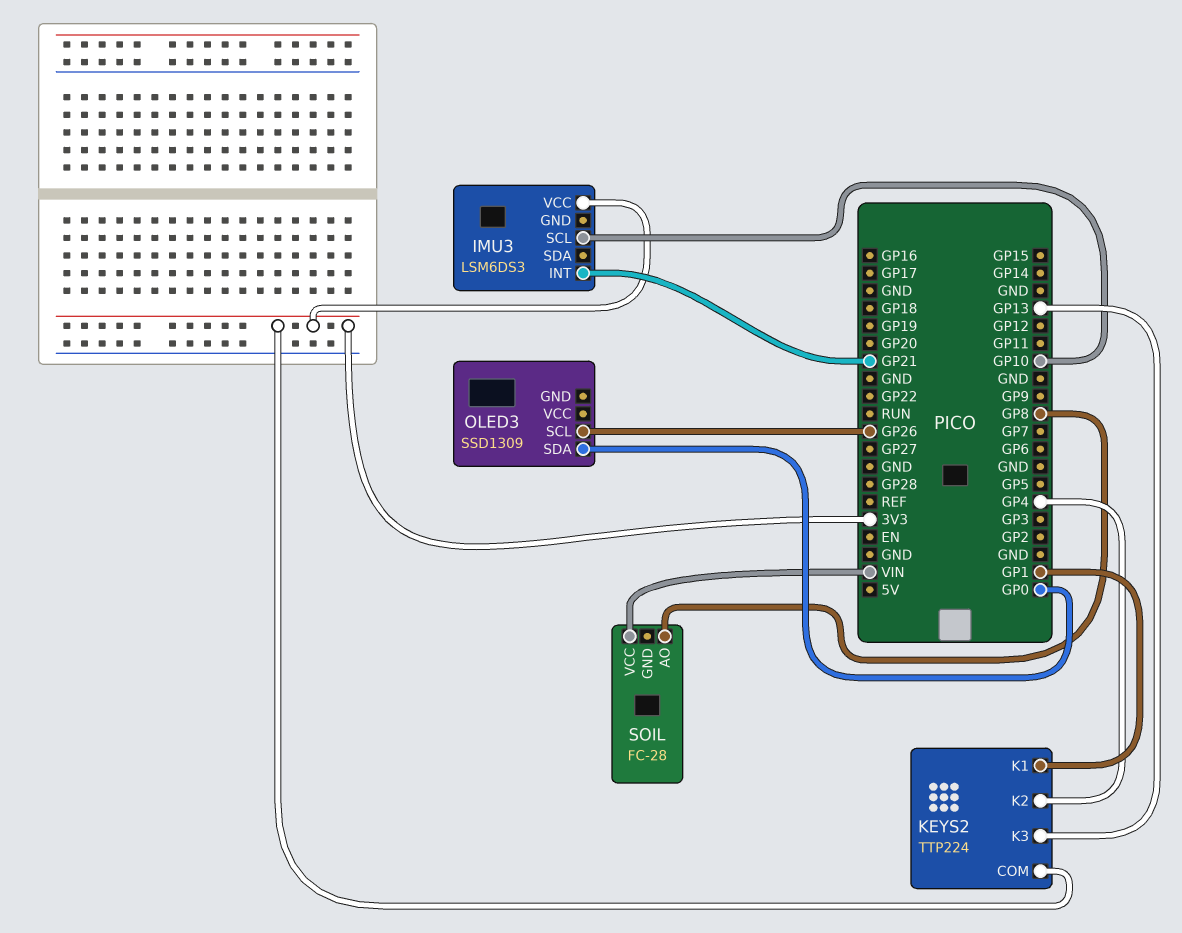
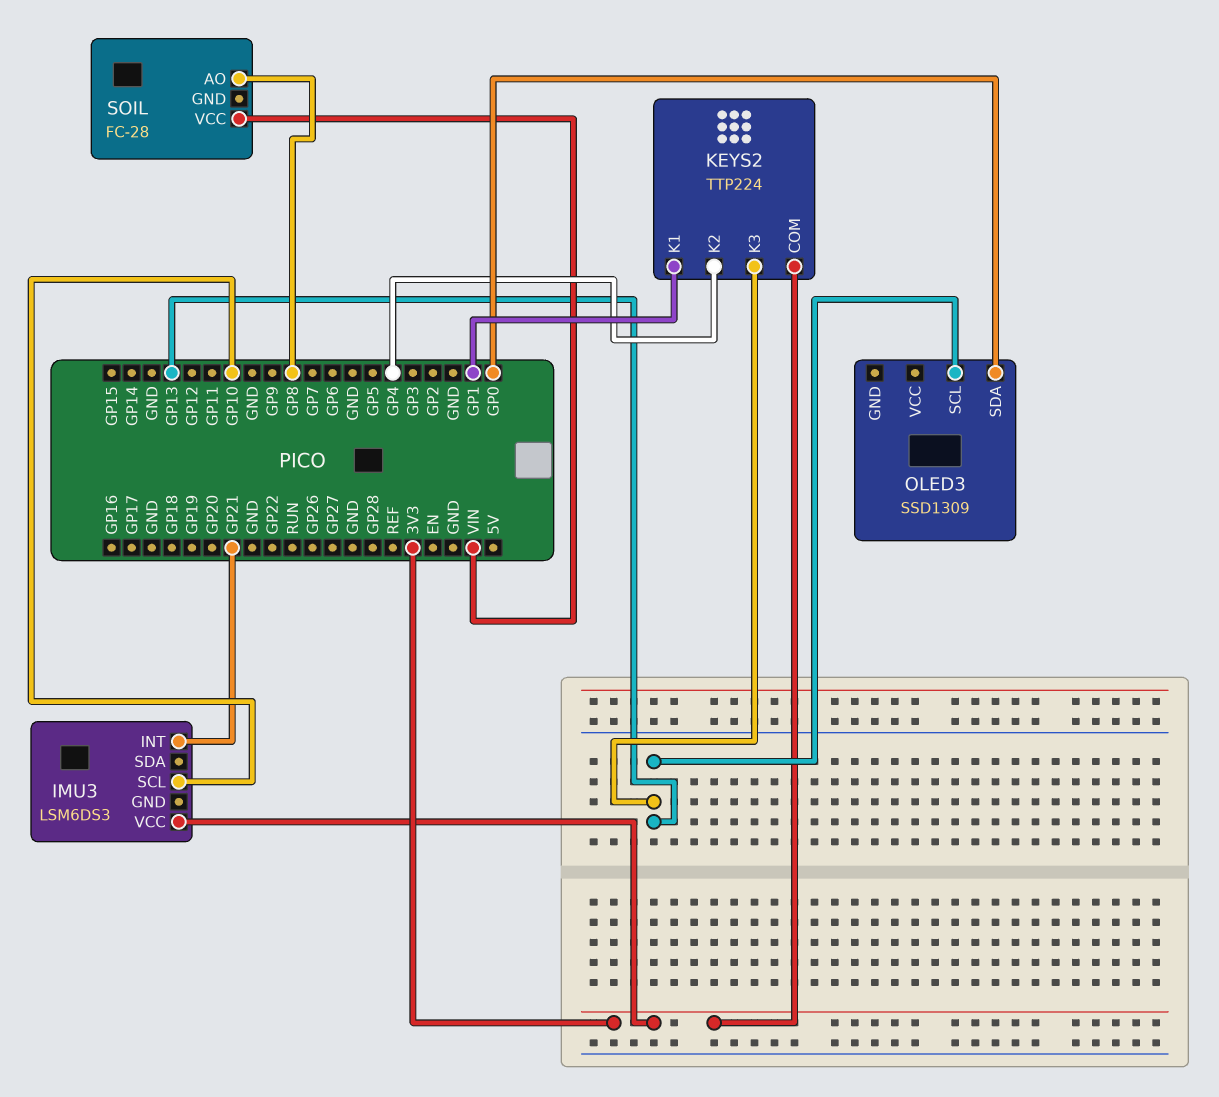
OLED3 pin SCL: GP26 -> GP13

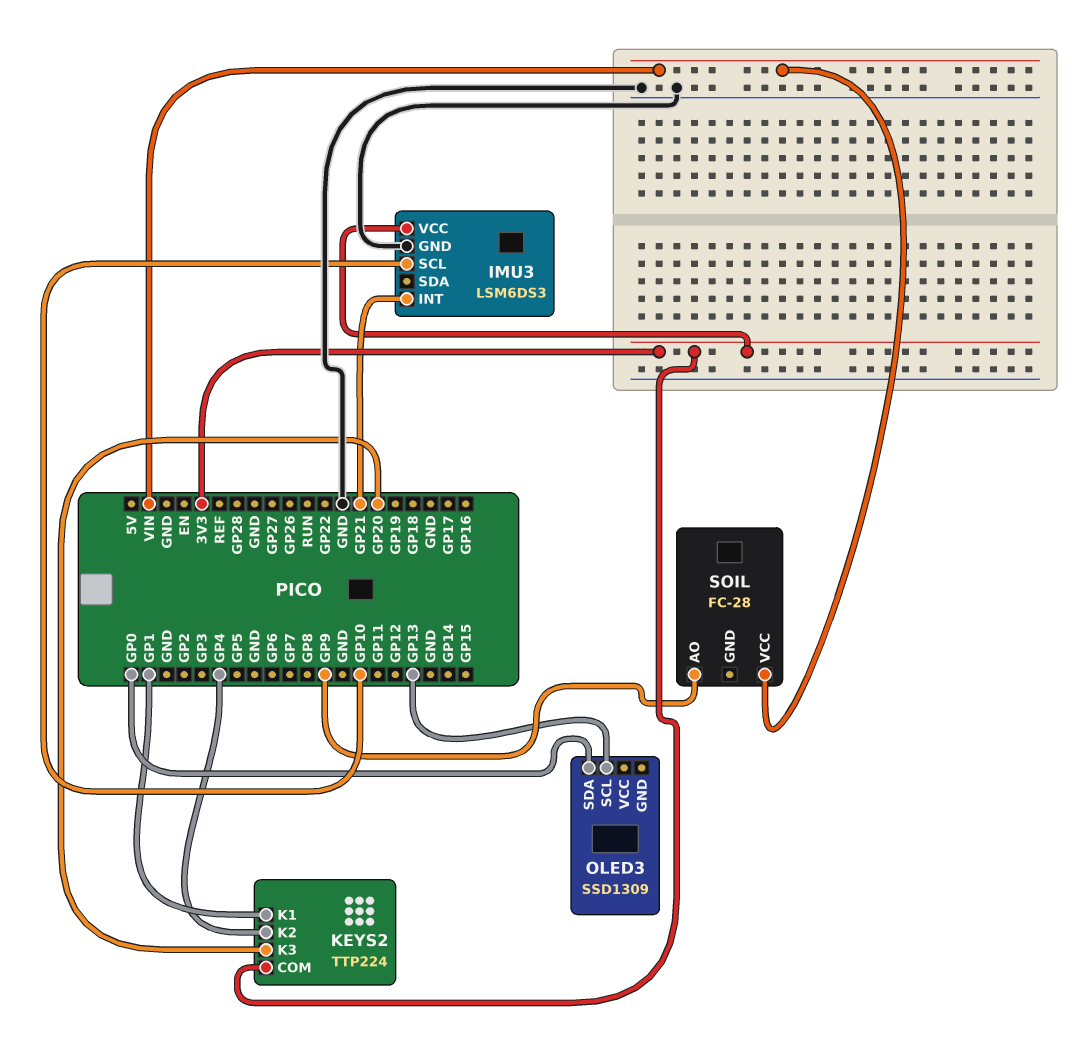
IMU3 pin GND: none -> GND
KEYS2 pin K3: GP13 -> GP20
SOIL pin AO: GP8 -> GP9

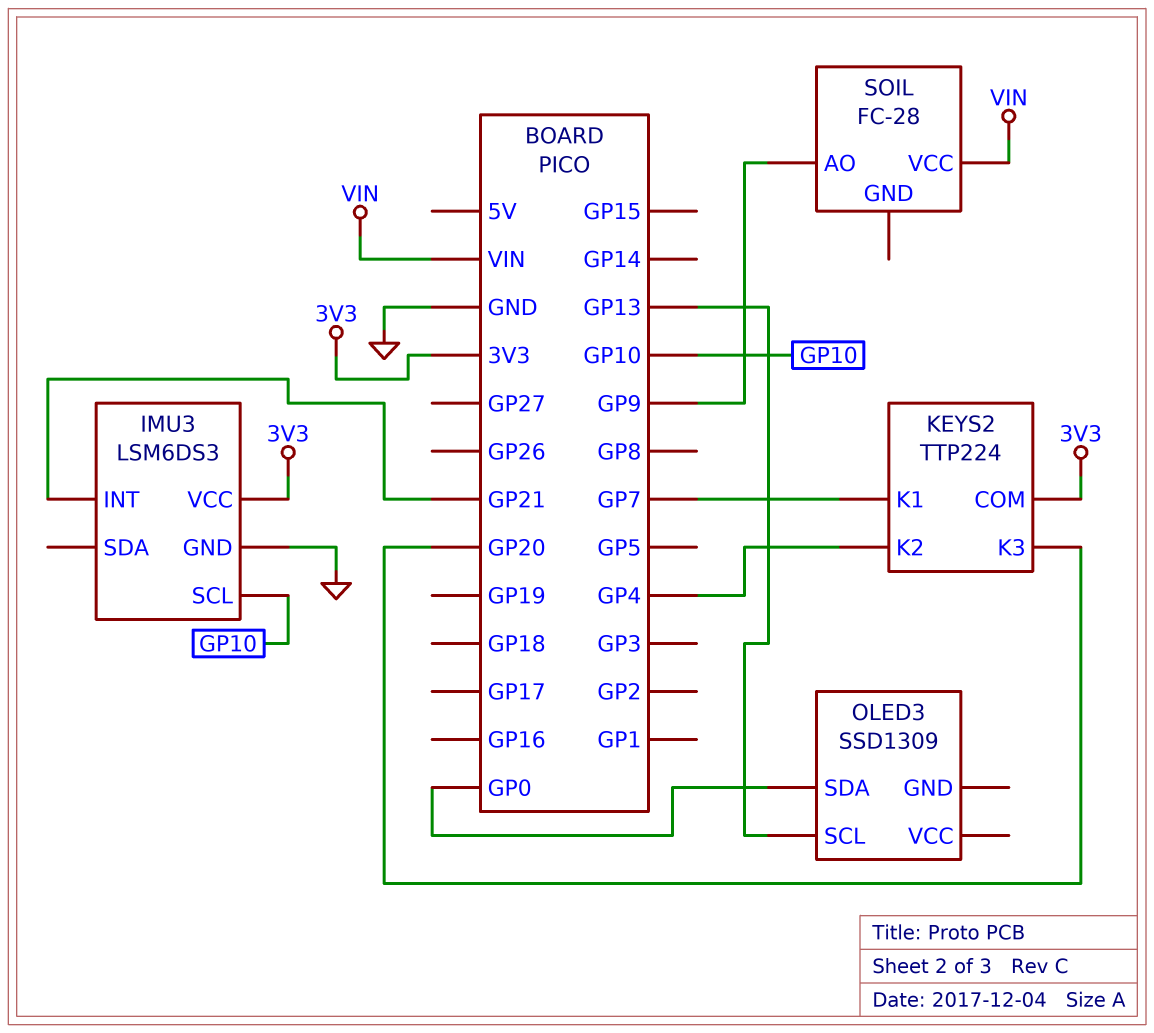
KEYS2 pin K1: GP1 -> GP7

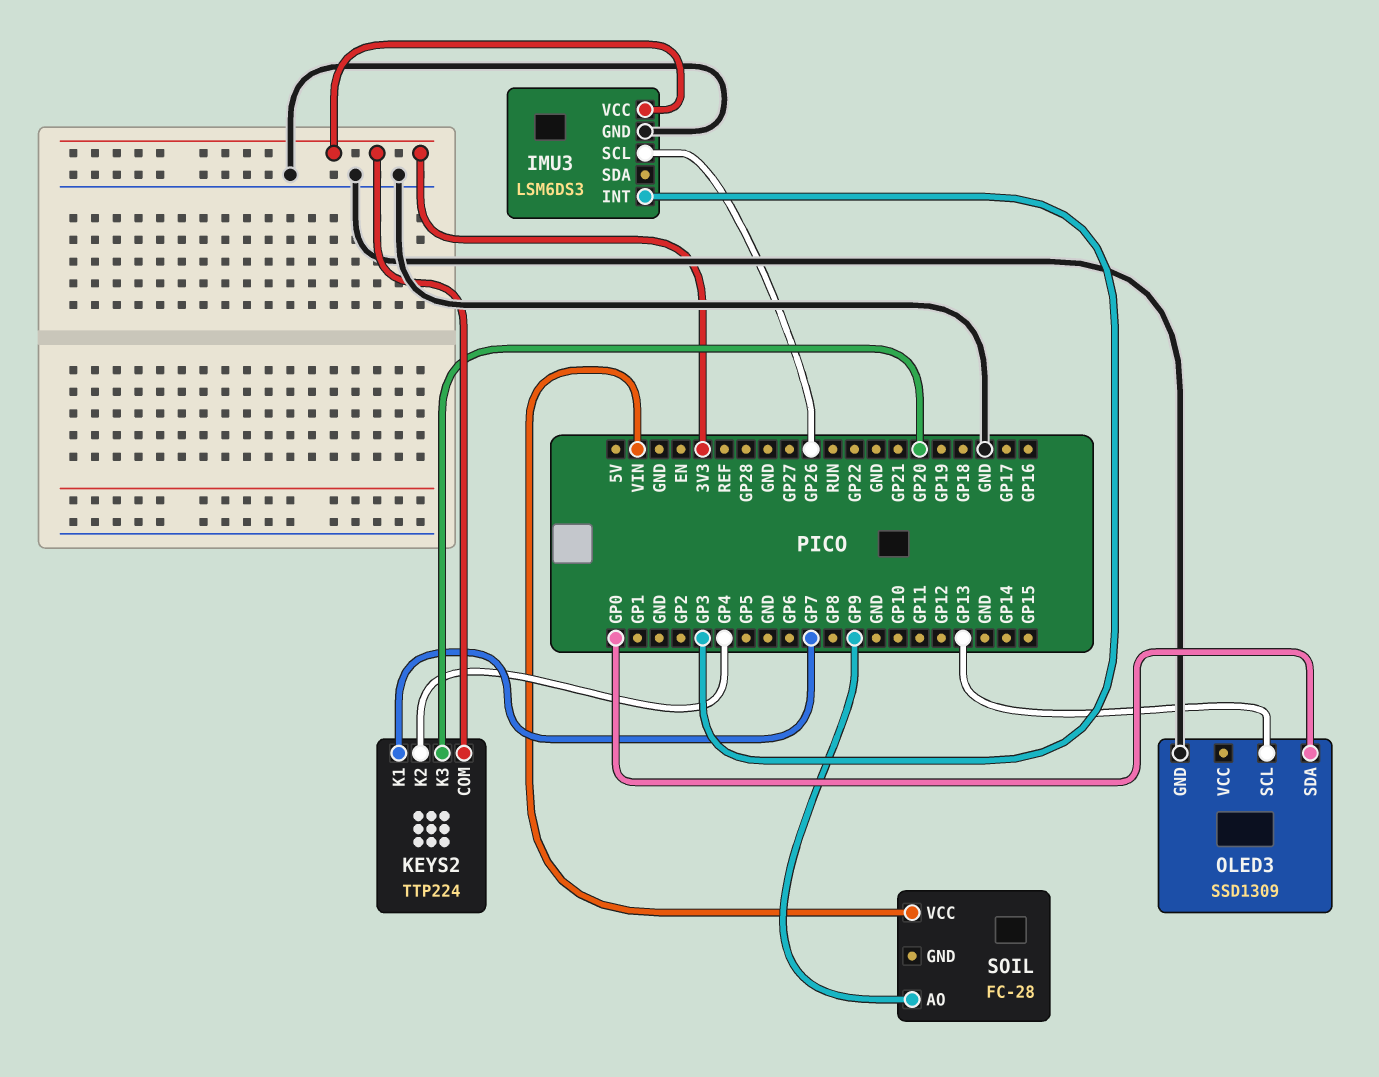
IMU3 pin INT: GP21 -> GP3
IMU3 pin SCL: GP10 -> GP26
OLED3 pin GND: none -> GND

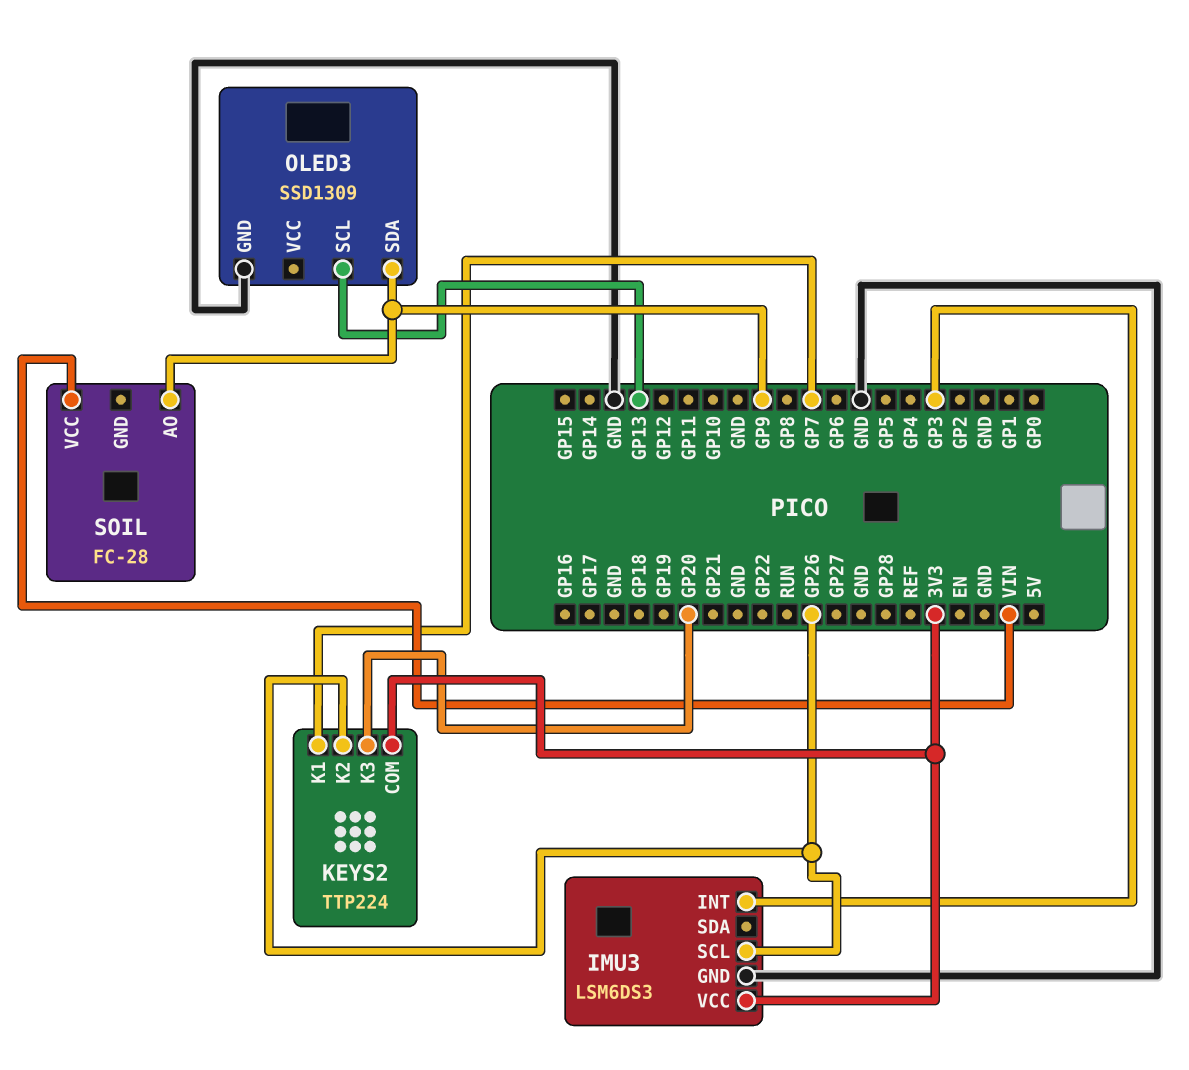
KEYS2 pin K2: GP4 -> GP26
OLED3 pin SDA: GP0 -> GP9

